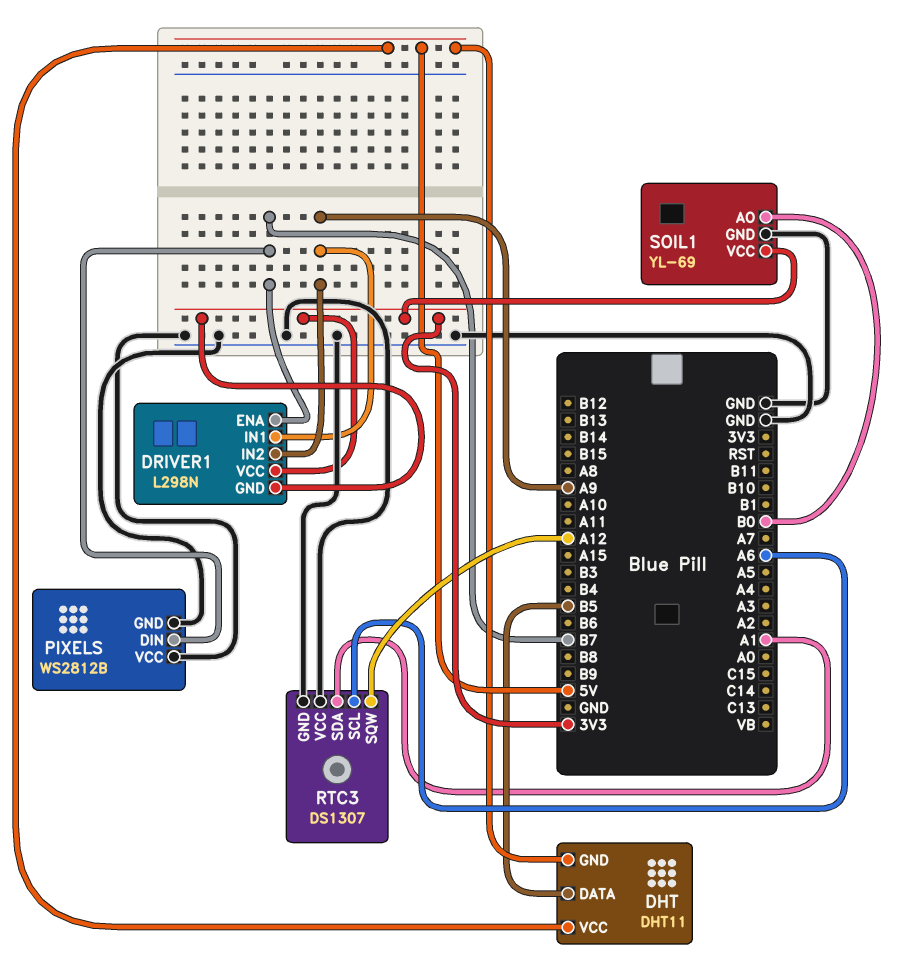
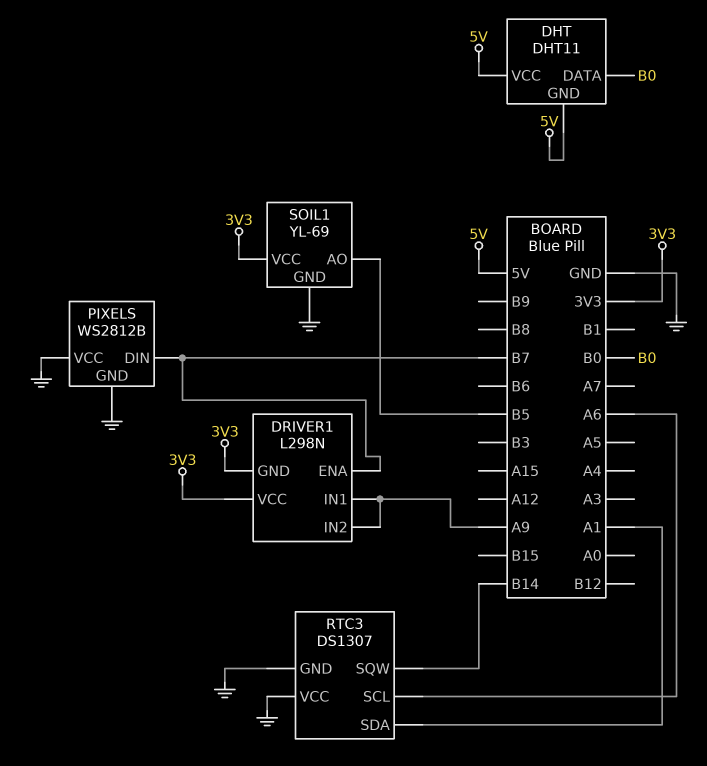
DHT pin DATA: B5 -> B0
RTC3 pin SQW: A12 -> B14
SOIL1 pin AO: B0 -> B5

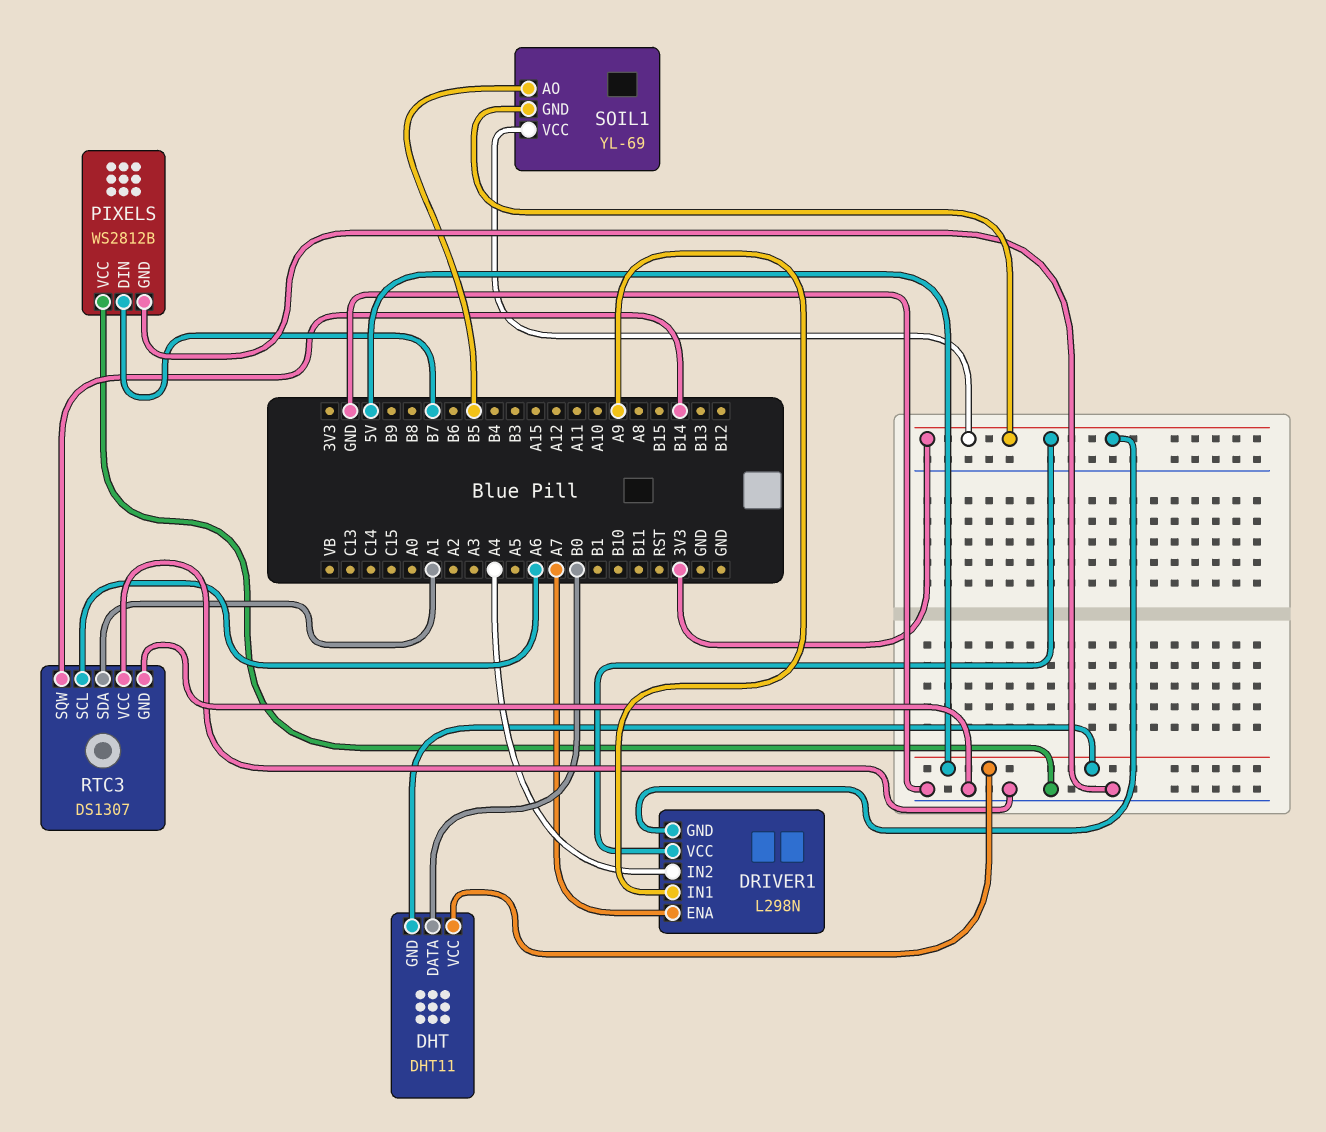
DRIVER1 pin ENA: B7 -> A7
DRIVER1 pin IN2: A9 -> A4
SOIL1 pin GND: GND -> 3V3

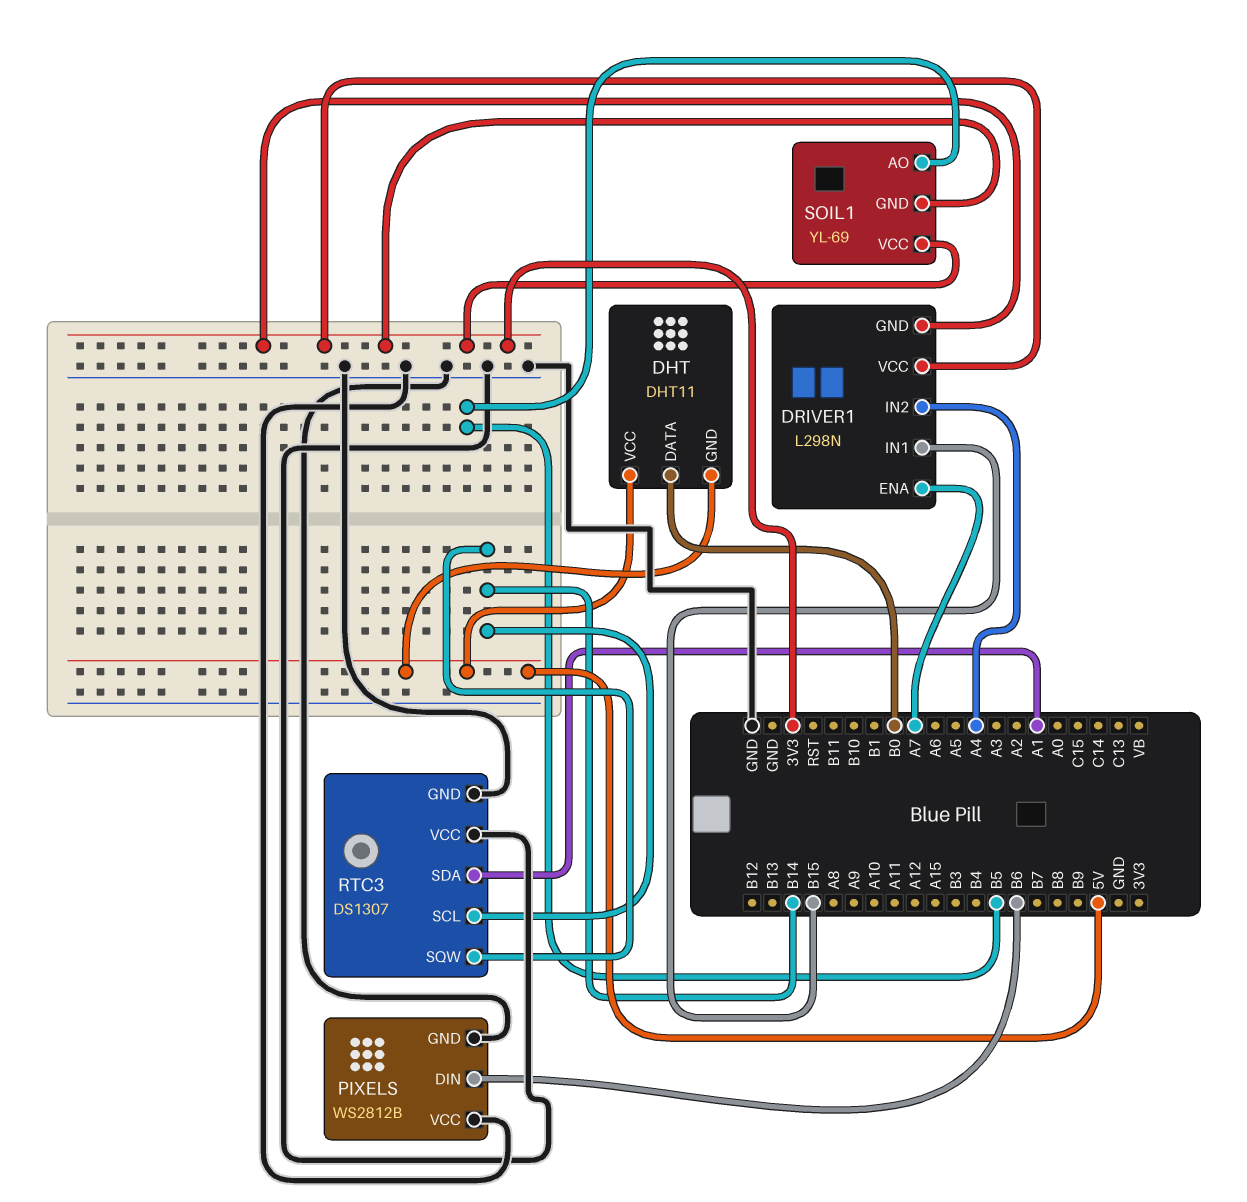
DRIVER1 pin IN1: A9 -> B15
PIXELS pin DIN: B7 -> B6
RTC3 pin SCL: A6 -> B14

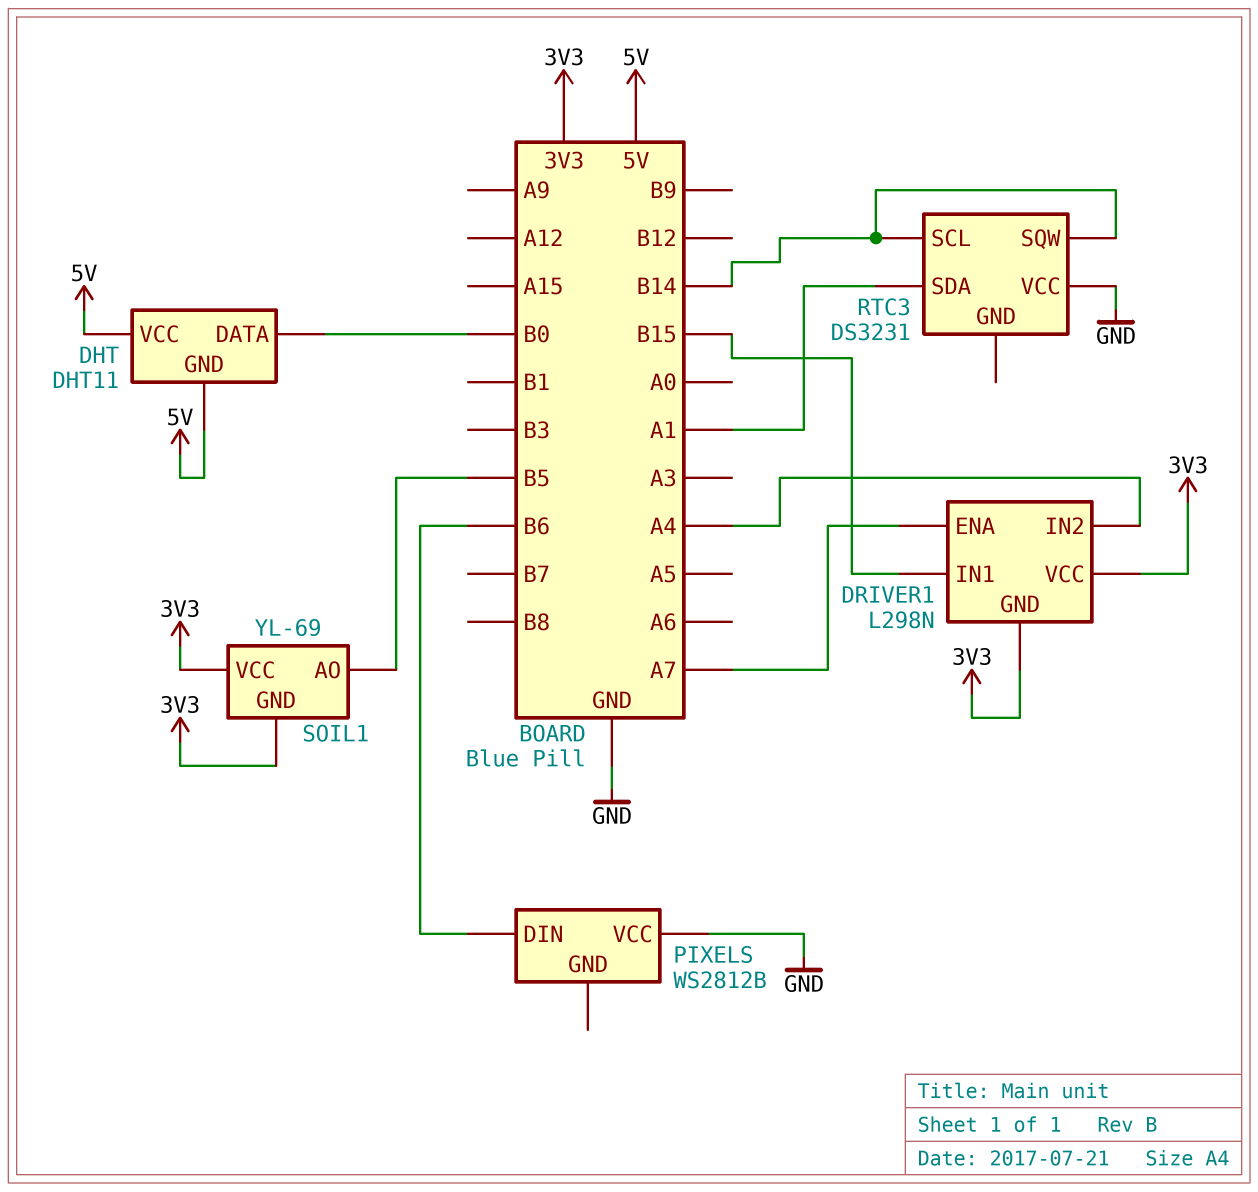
PIXELS pin GND: GND -> none
RTC3: DS1307 -> DS3231
RTC3 pin GND: GND -> none

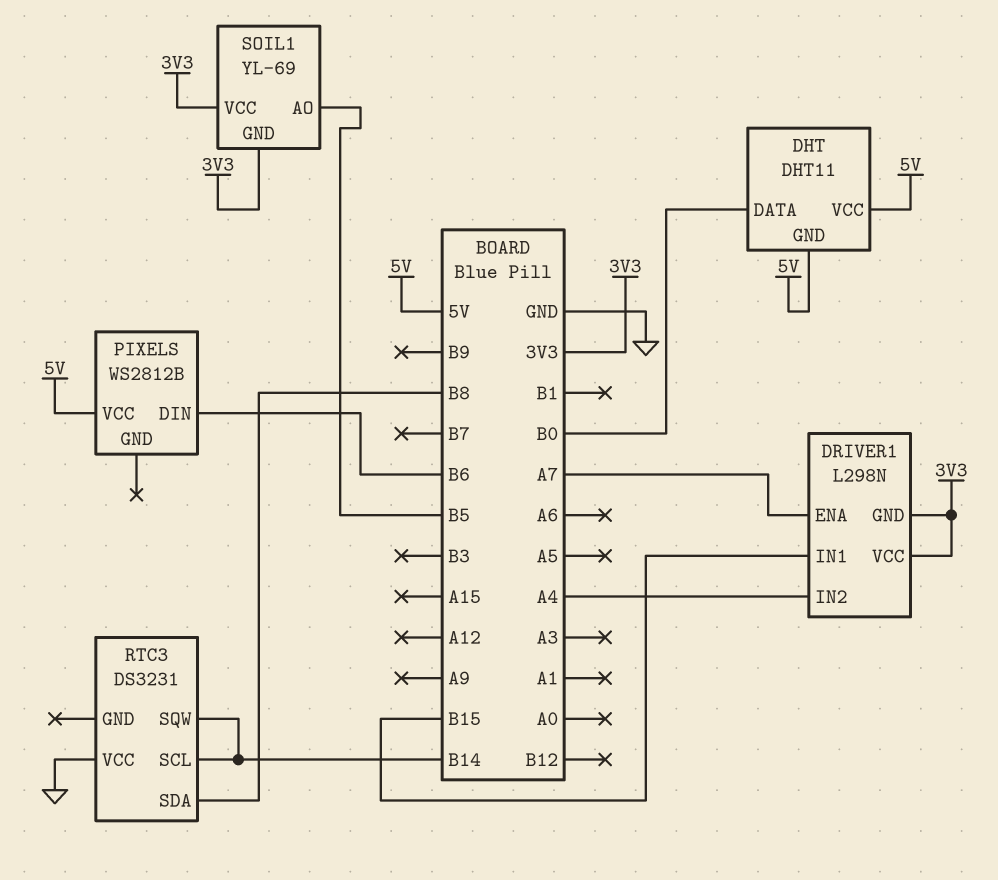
PIXELS pin VCC: GND -> 5V
RTC3 pin SDA: A1 -> B8

